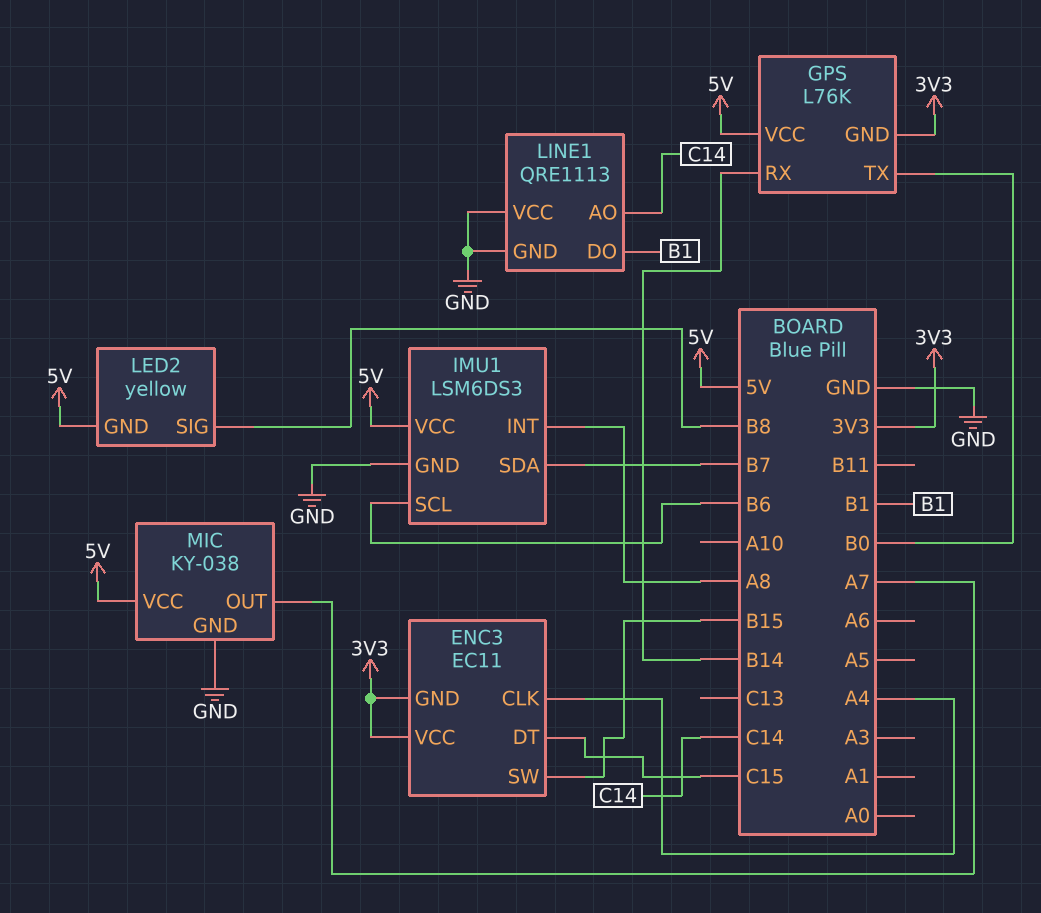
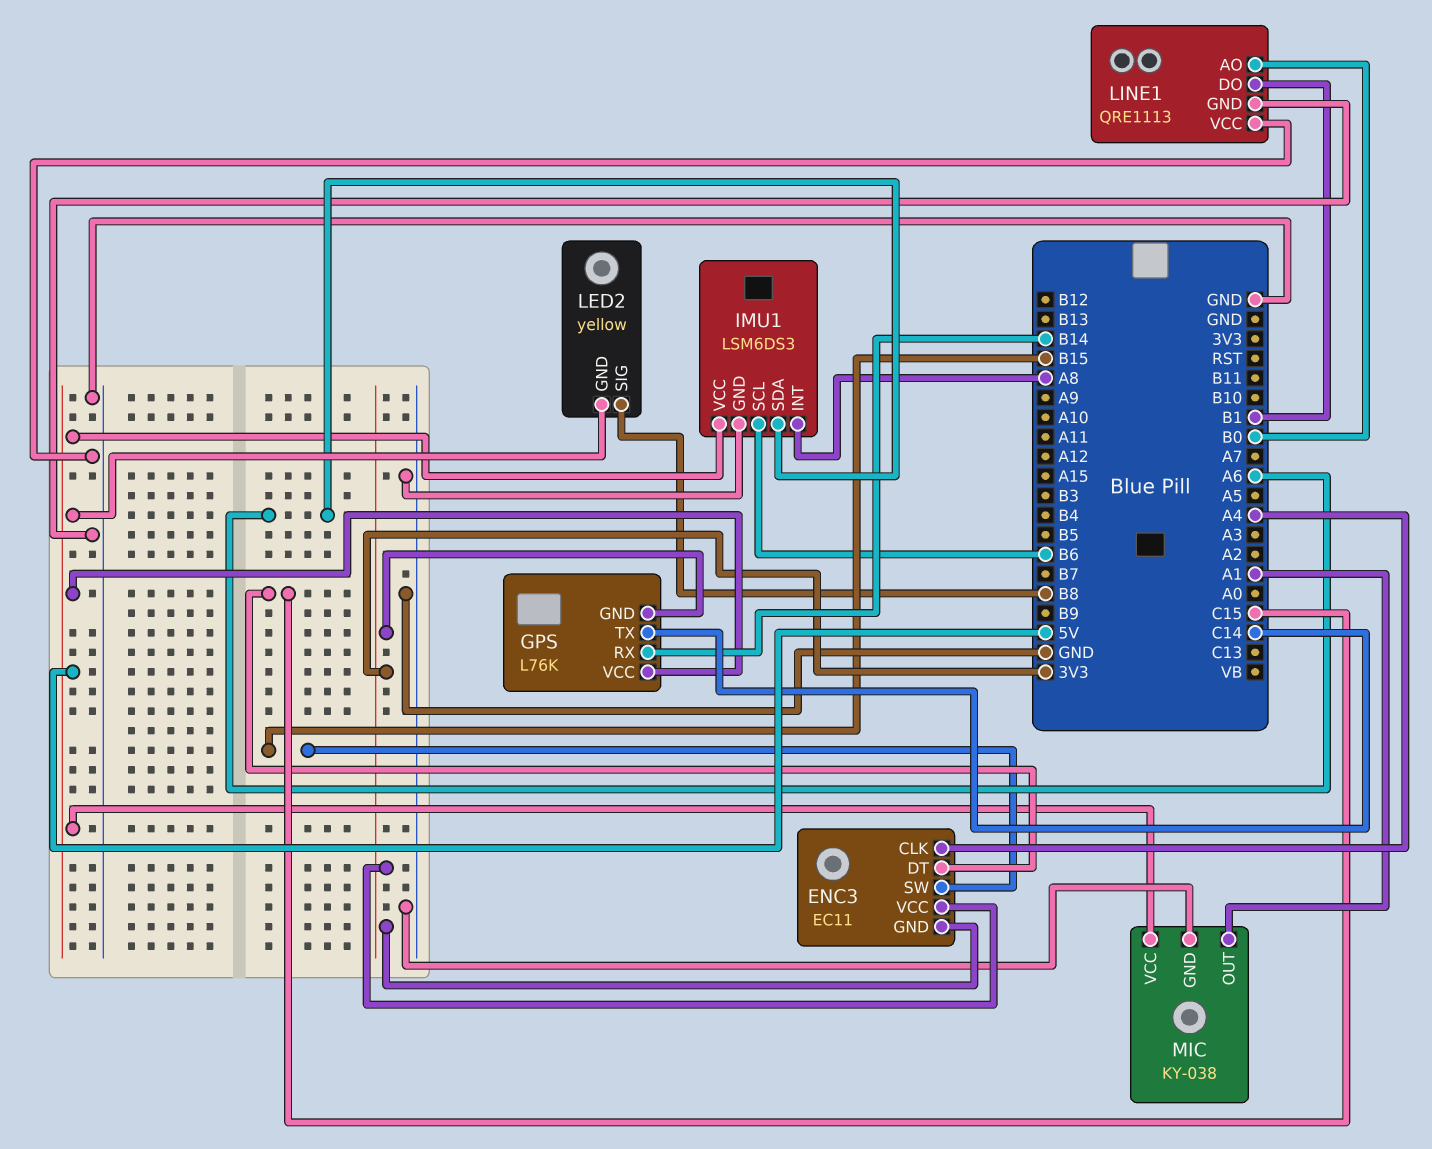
GPS pin TX: B0 -> C14
IMU1 pin SDA: B7 -> A6
LINE1 pin AO: C14 -> B0
MIC pin OUT: A7 -> A1

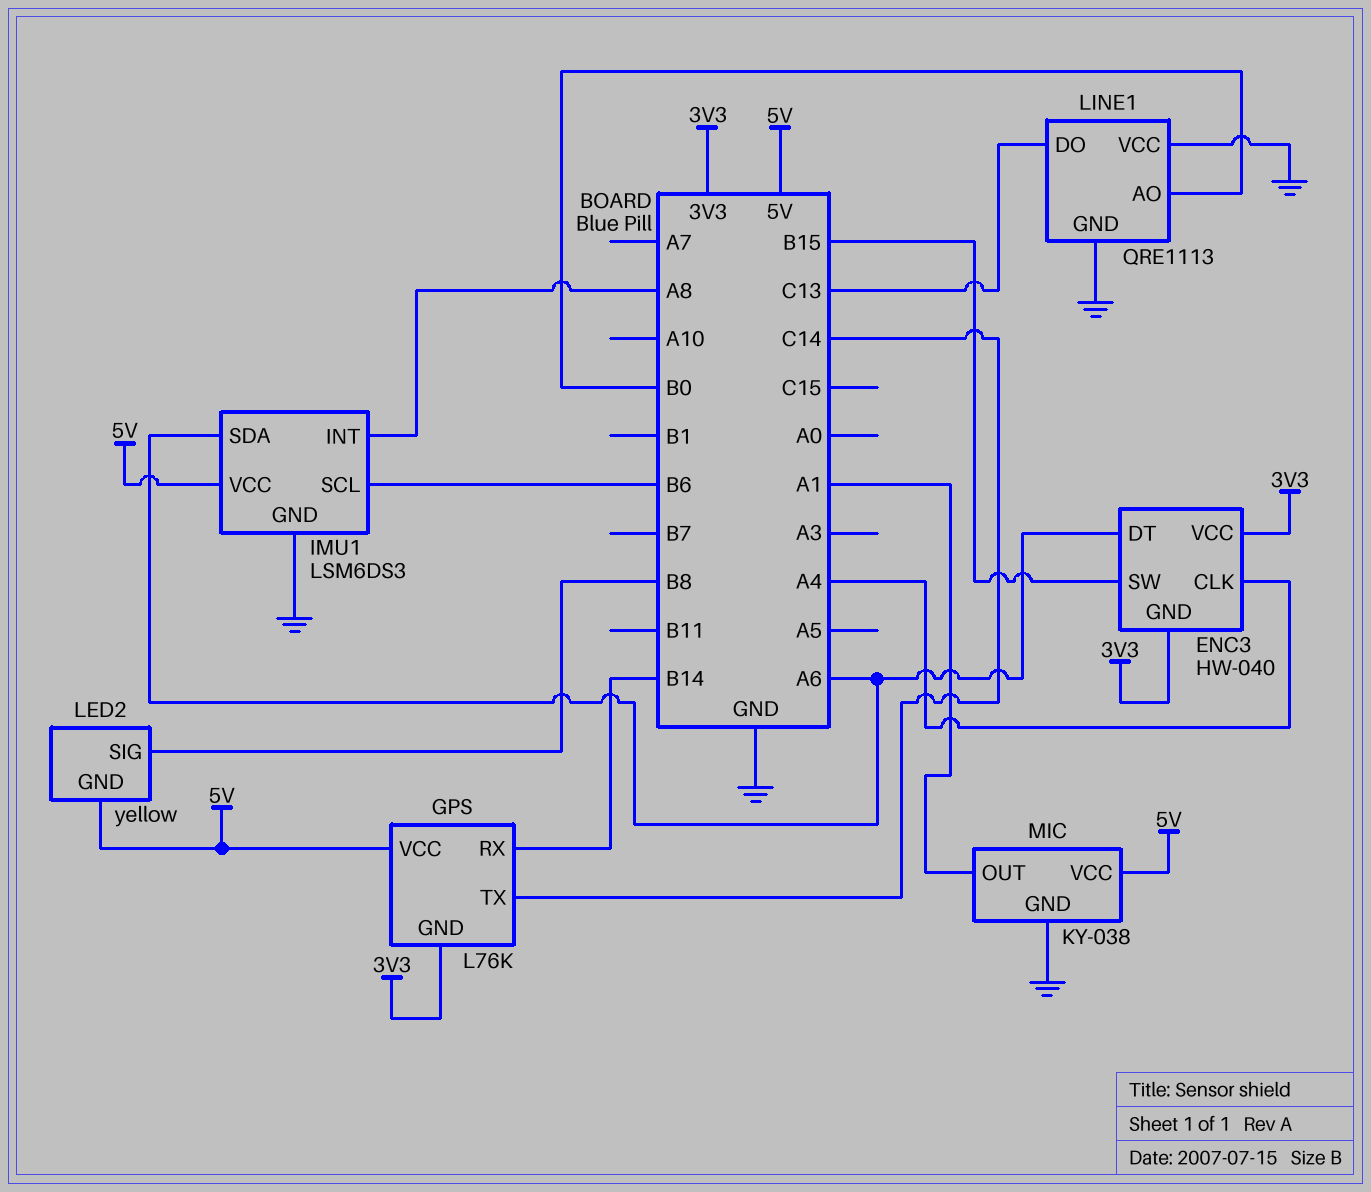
ENC3: EC11 -> HW-040
ENC3 pin DT: C15 -> A6
LINE1 pin DO: B1 -> C13

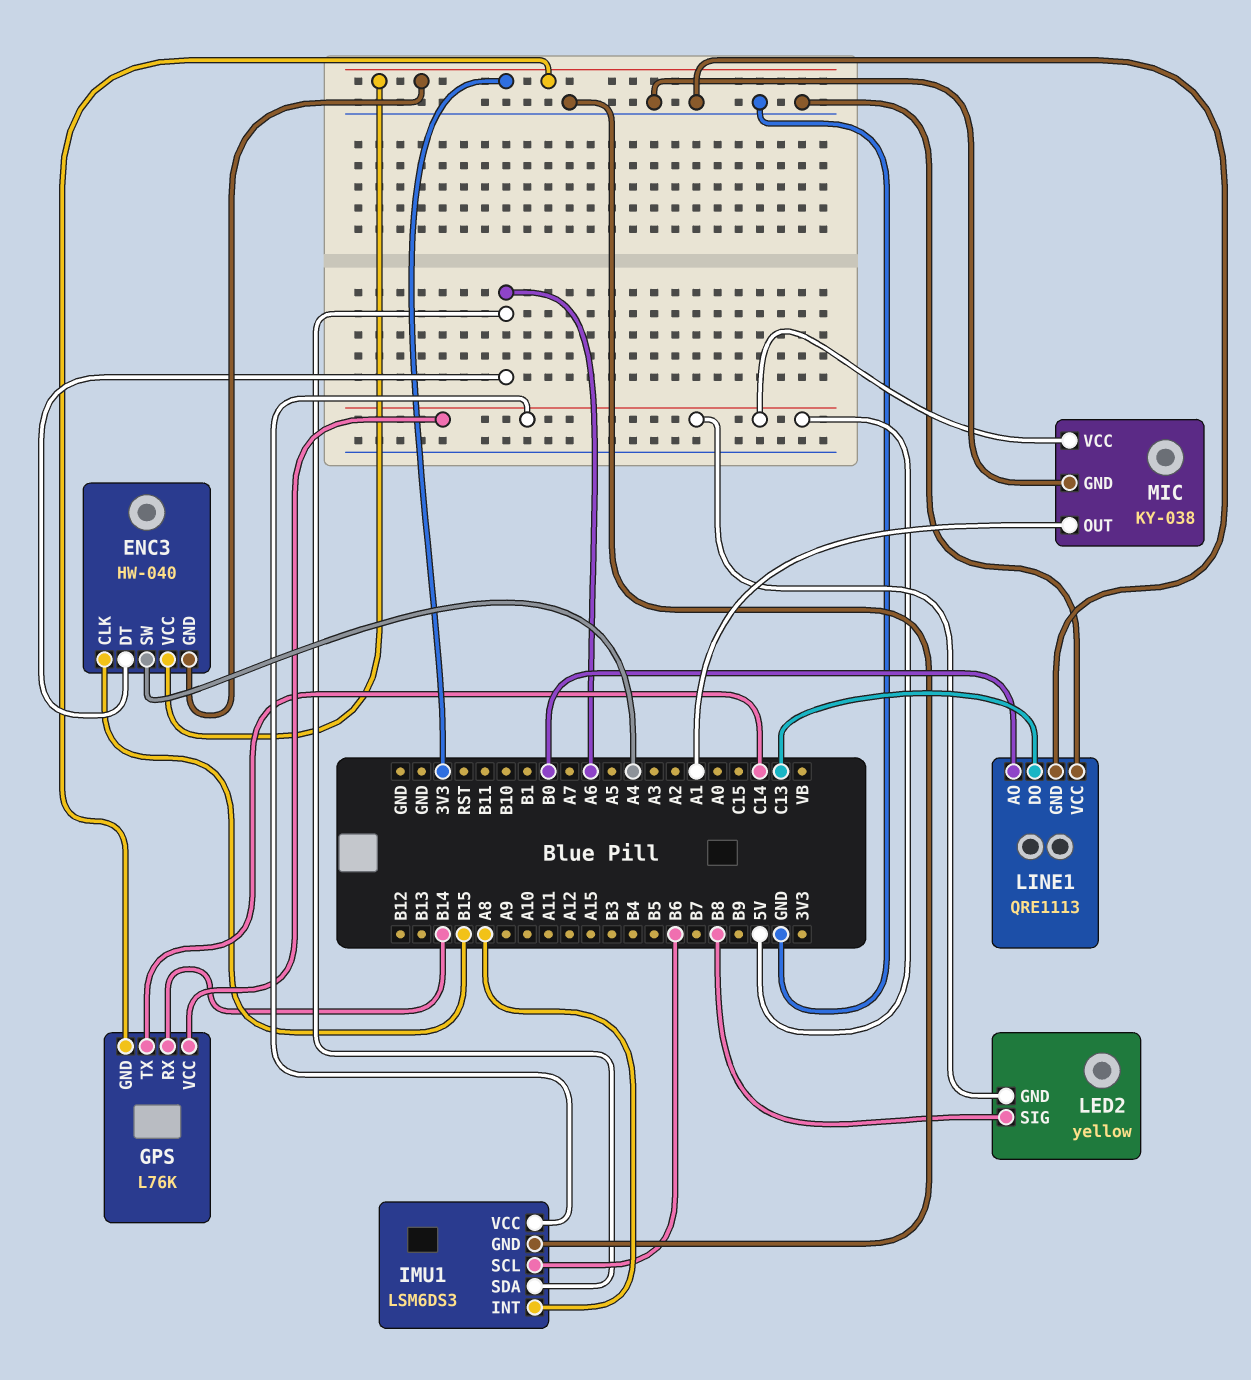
ENC3 pin CLK: A4 -> B15
ENC3 pin SW: B15 -> A4

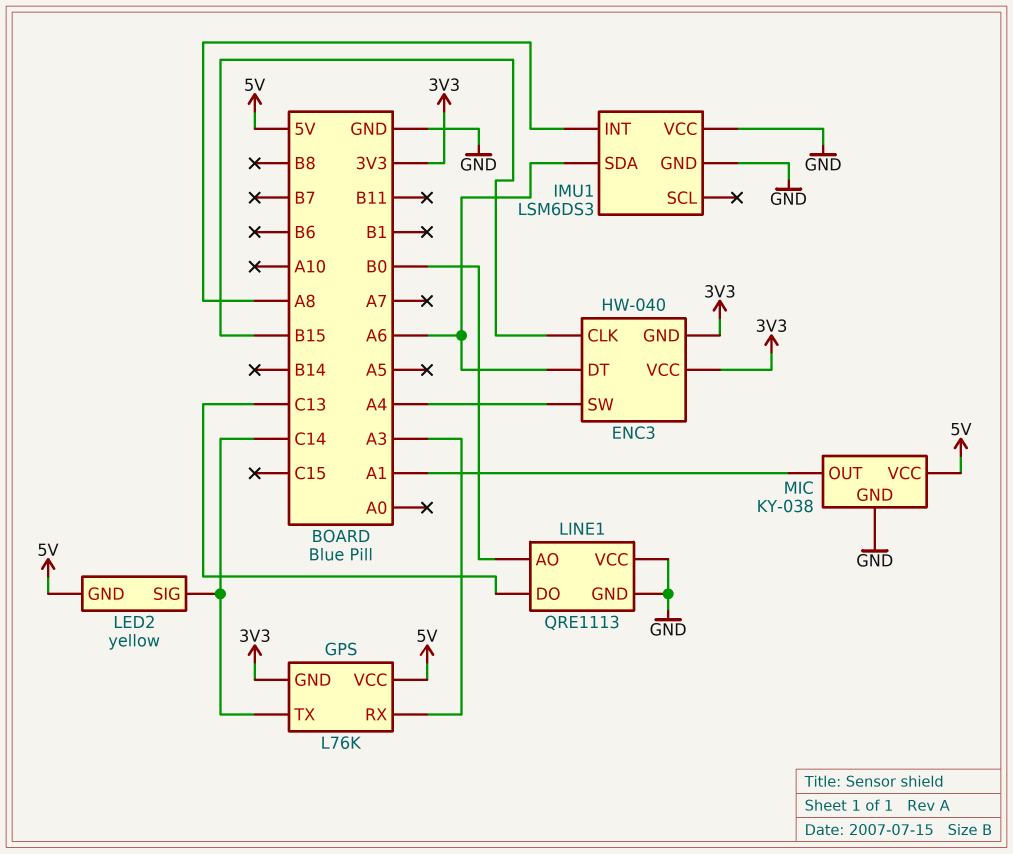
GPS pin RX: B14 -> A3
IMU1 pin SCL: B6 -> none
IMU1 pin VCC: 5V -> GND
LED2 pin SIG: B8 -> C14

